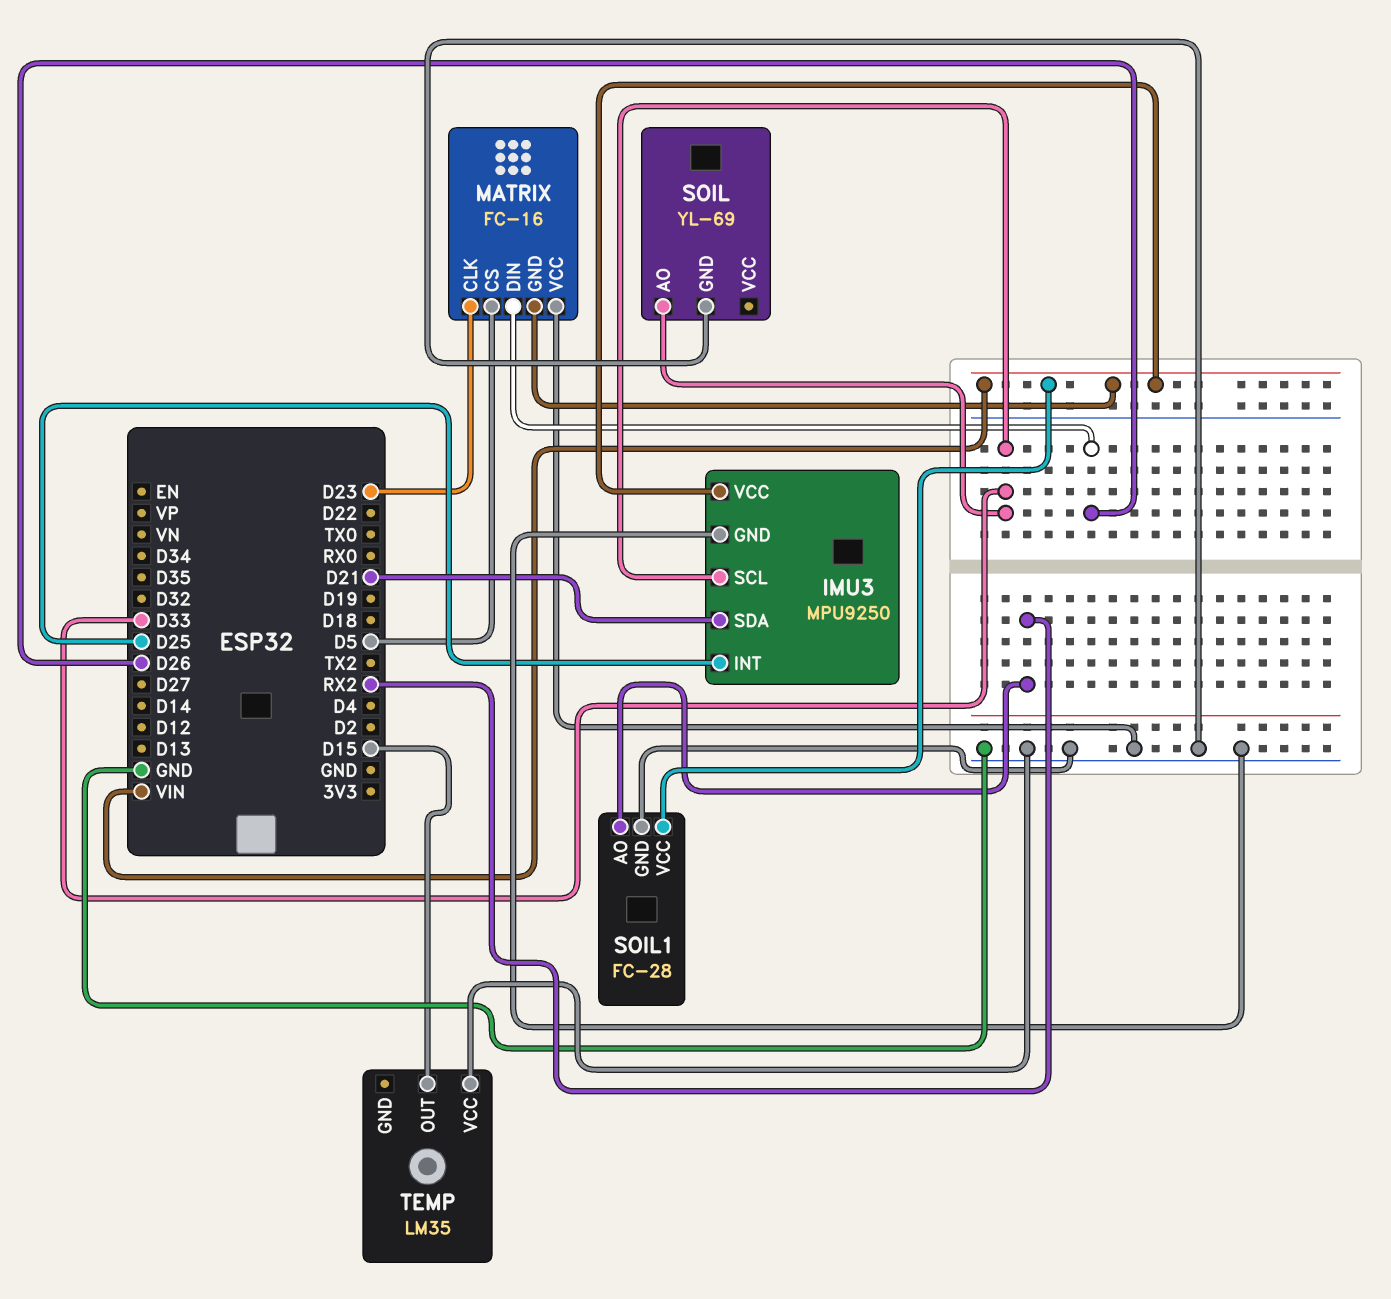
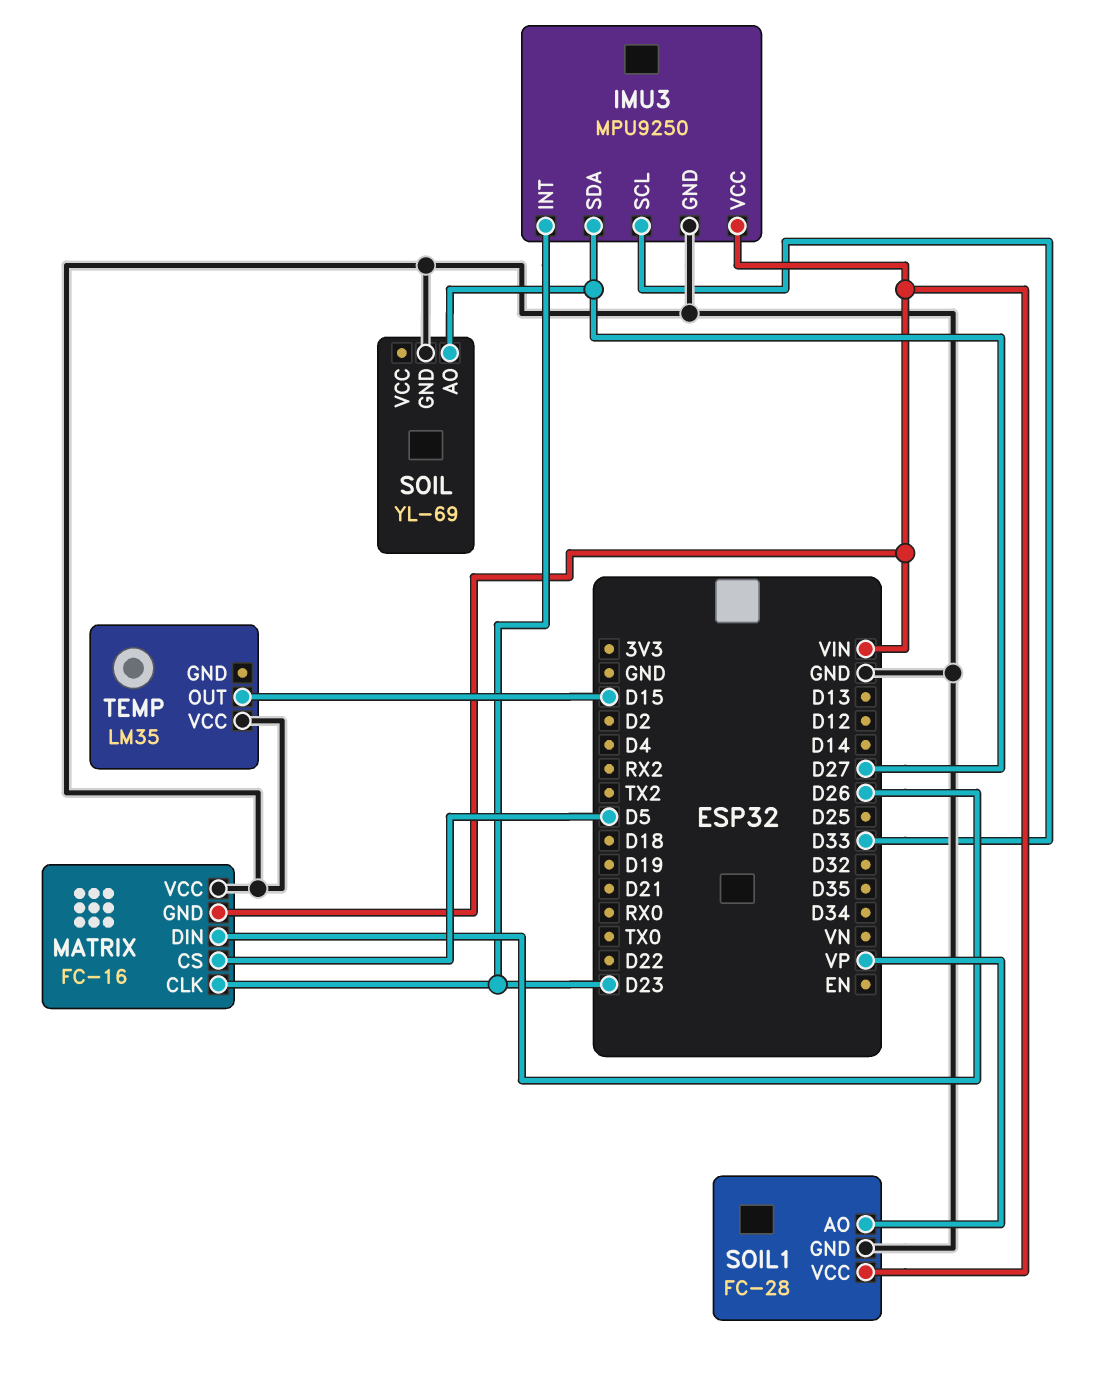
IMU3 pin INT: D25 -> D23
IMU3 pin SDA: D21 -> D27
SOIL pin AO: D33 -> D27
SOIL1 pin AO: RX2 -> VP

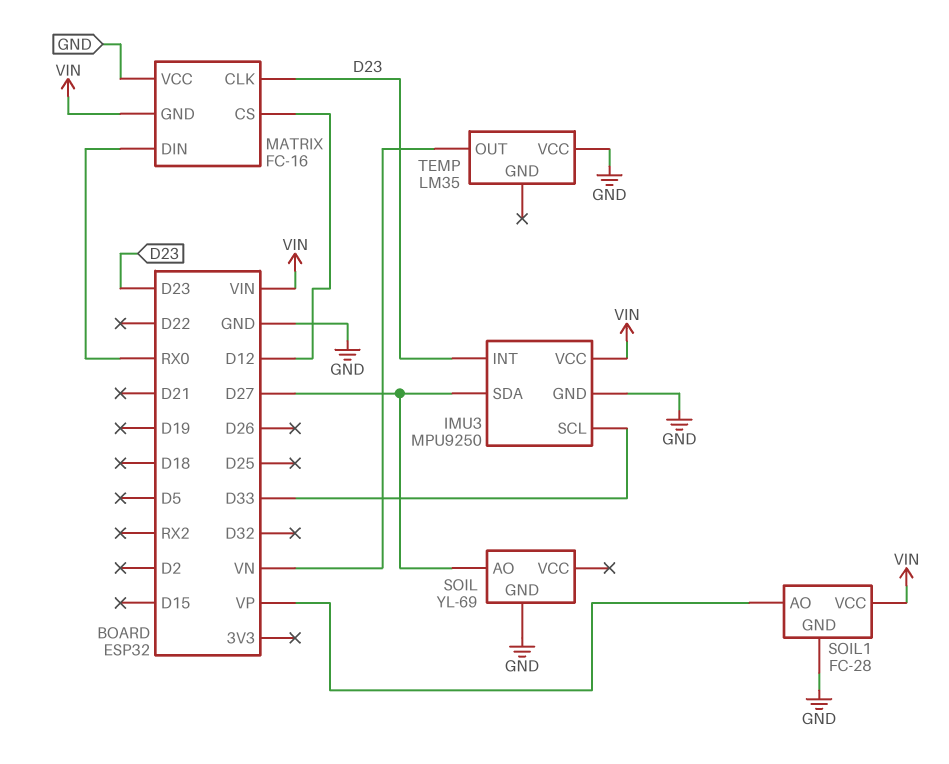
MATRIX pin CS: D5 -> D12
MATRIX pin DIN: D26 -> RX0
TEMP pin OUT: D15 -> VN

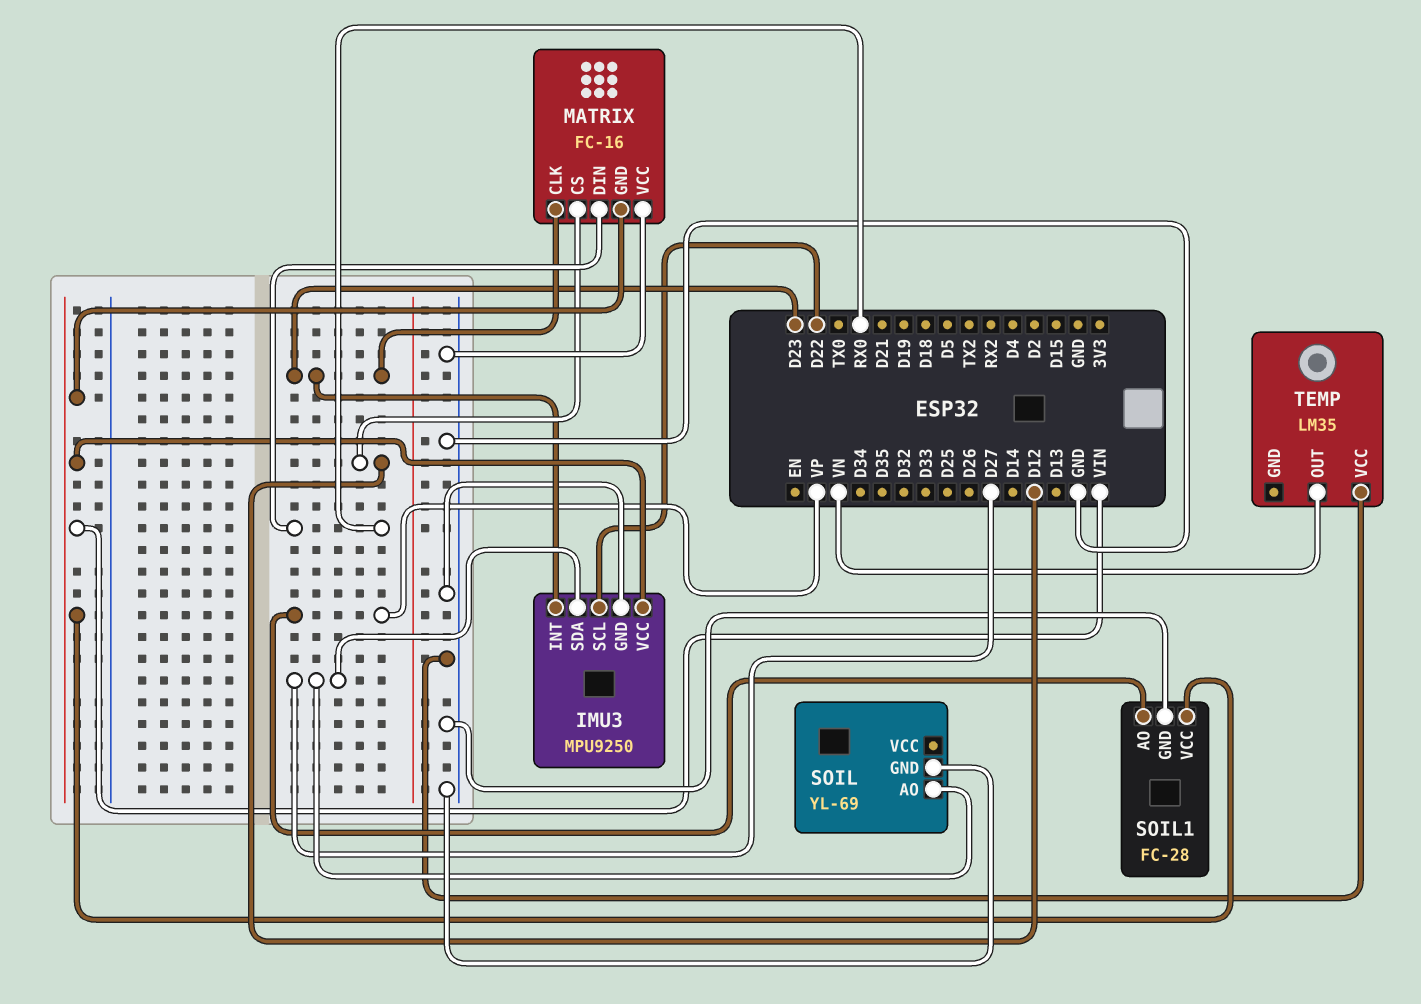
IMU3 pin SCL: D33 -> D22

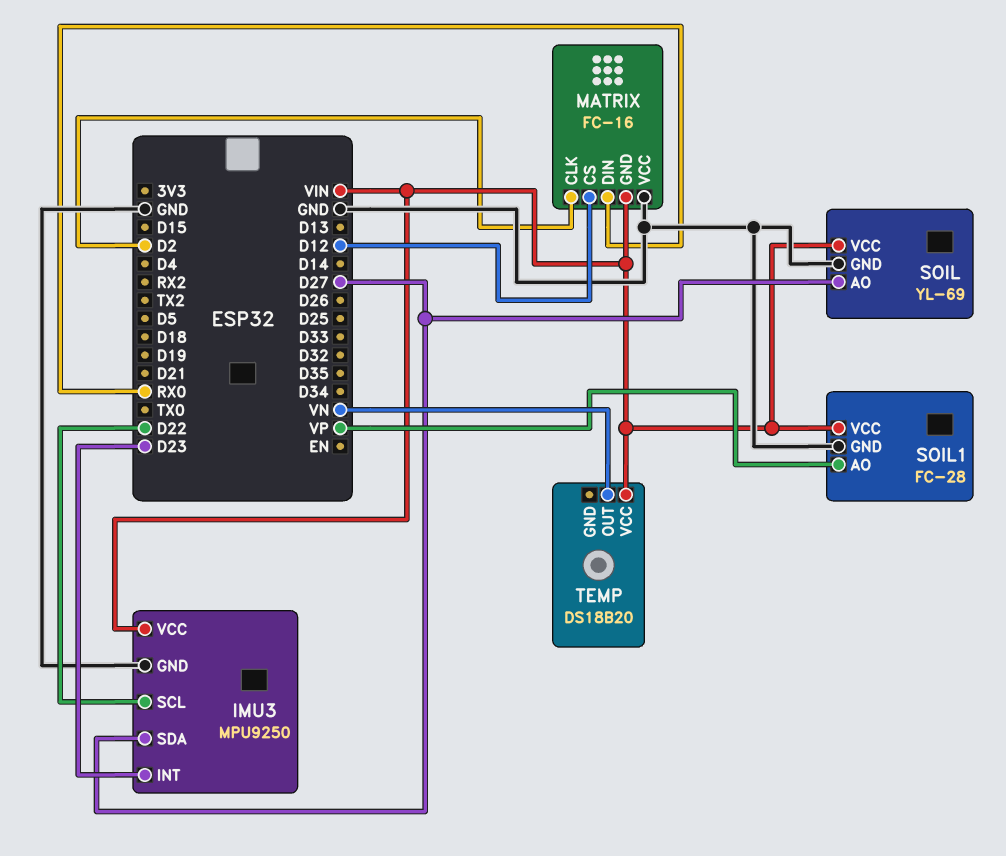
MATRIX pin CLK: D23 -> D2
SOIL pin VCC: none -> VIN
TEMP: LM35 -> DS18B20
TEMP pin VCC: GND -> VIN

